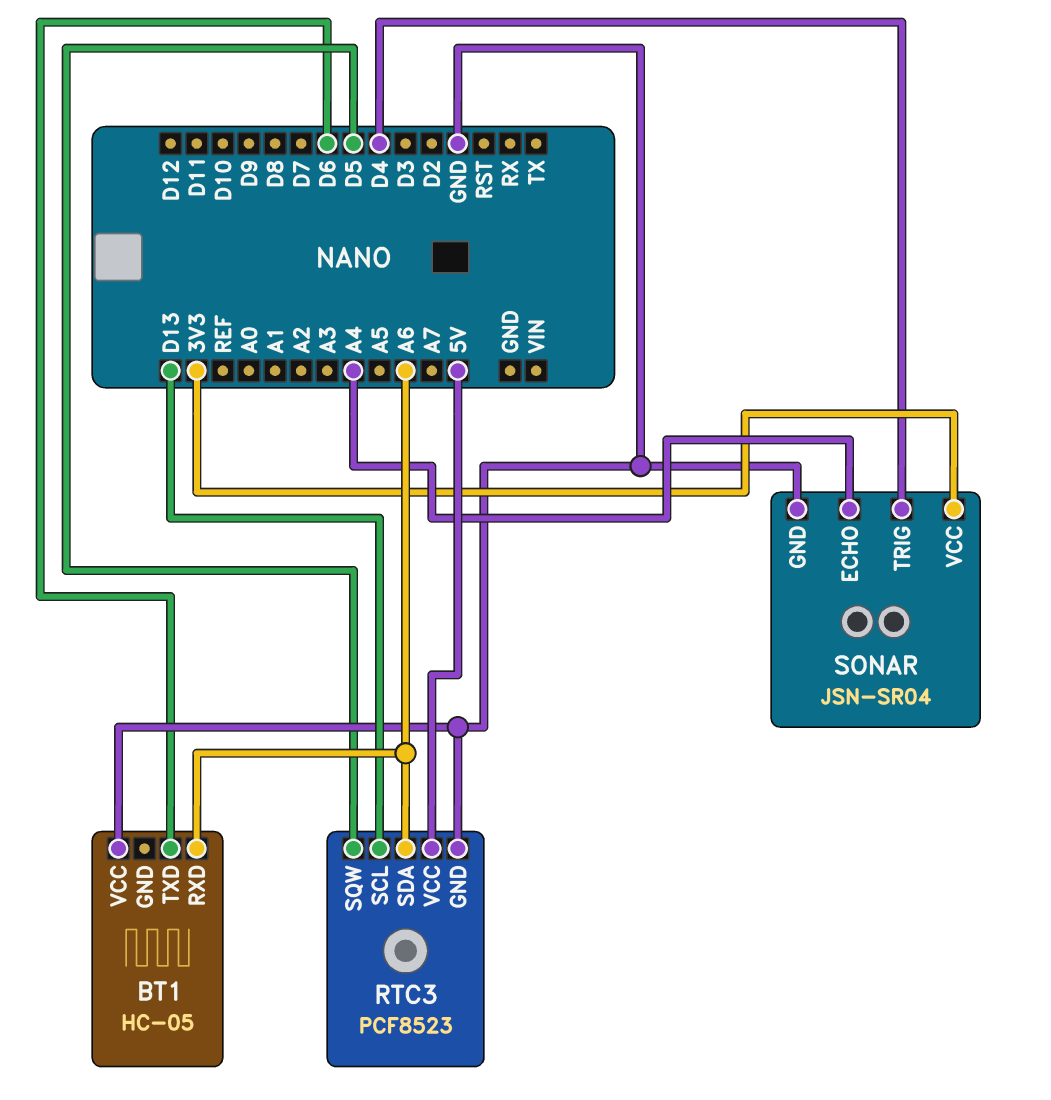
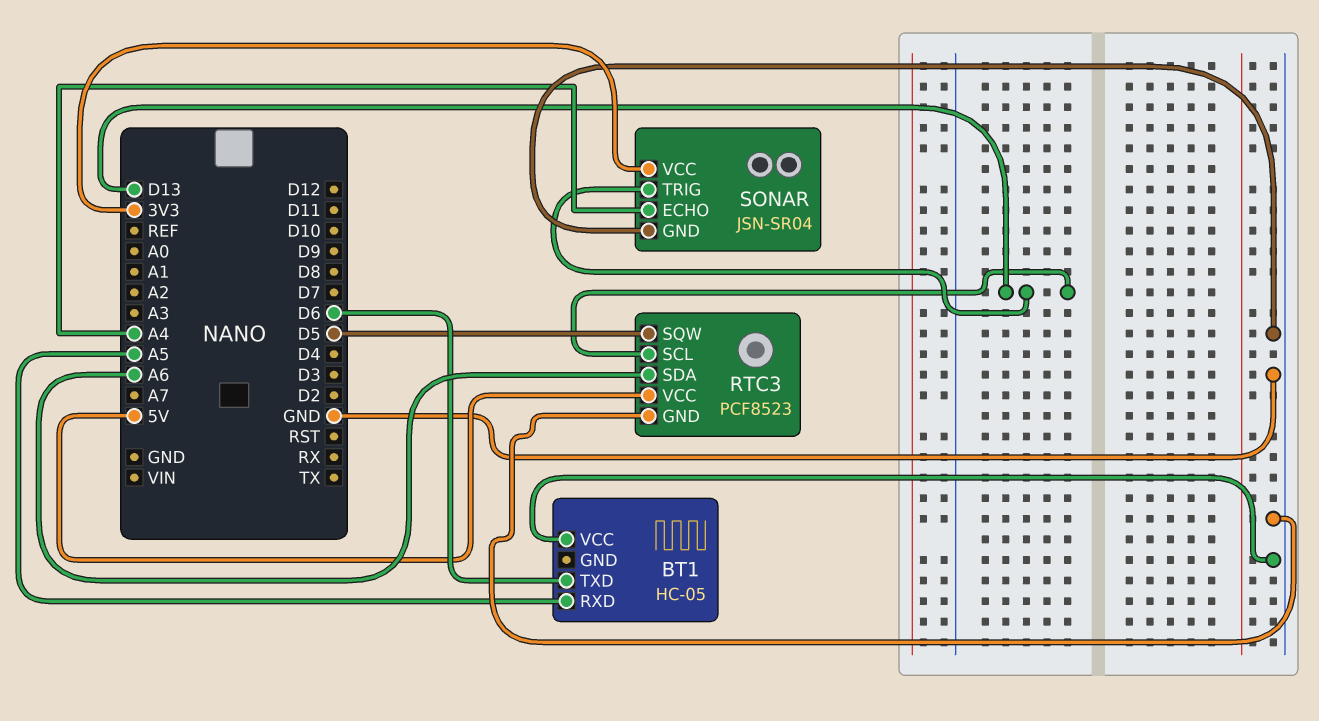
BT1 pin RXD: A6 -> A5
SONAR pin TRIG: D4 -> D13

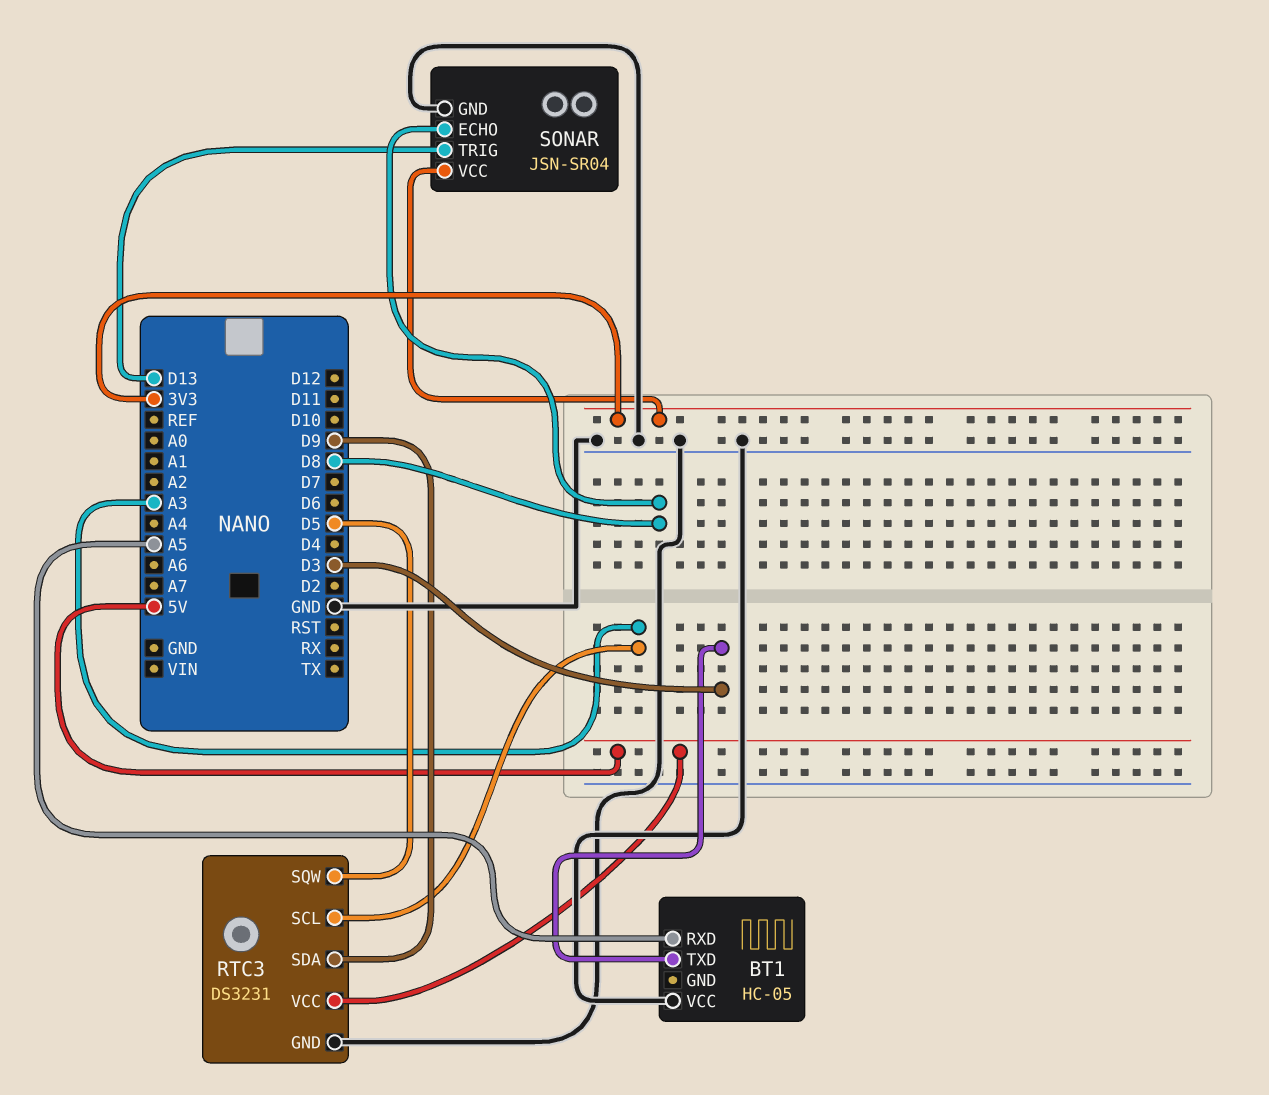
BT1 pin TXD: D6 -> D3
RTC3: PCF8523 -> DS3231
RTC3 pin SCL: D13 -> A3
RTC3 pin SDA: A6 -> D9
SONAR pin ECHO: A4 -> D8

